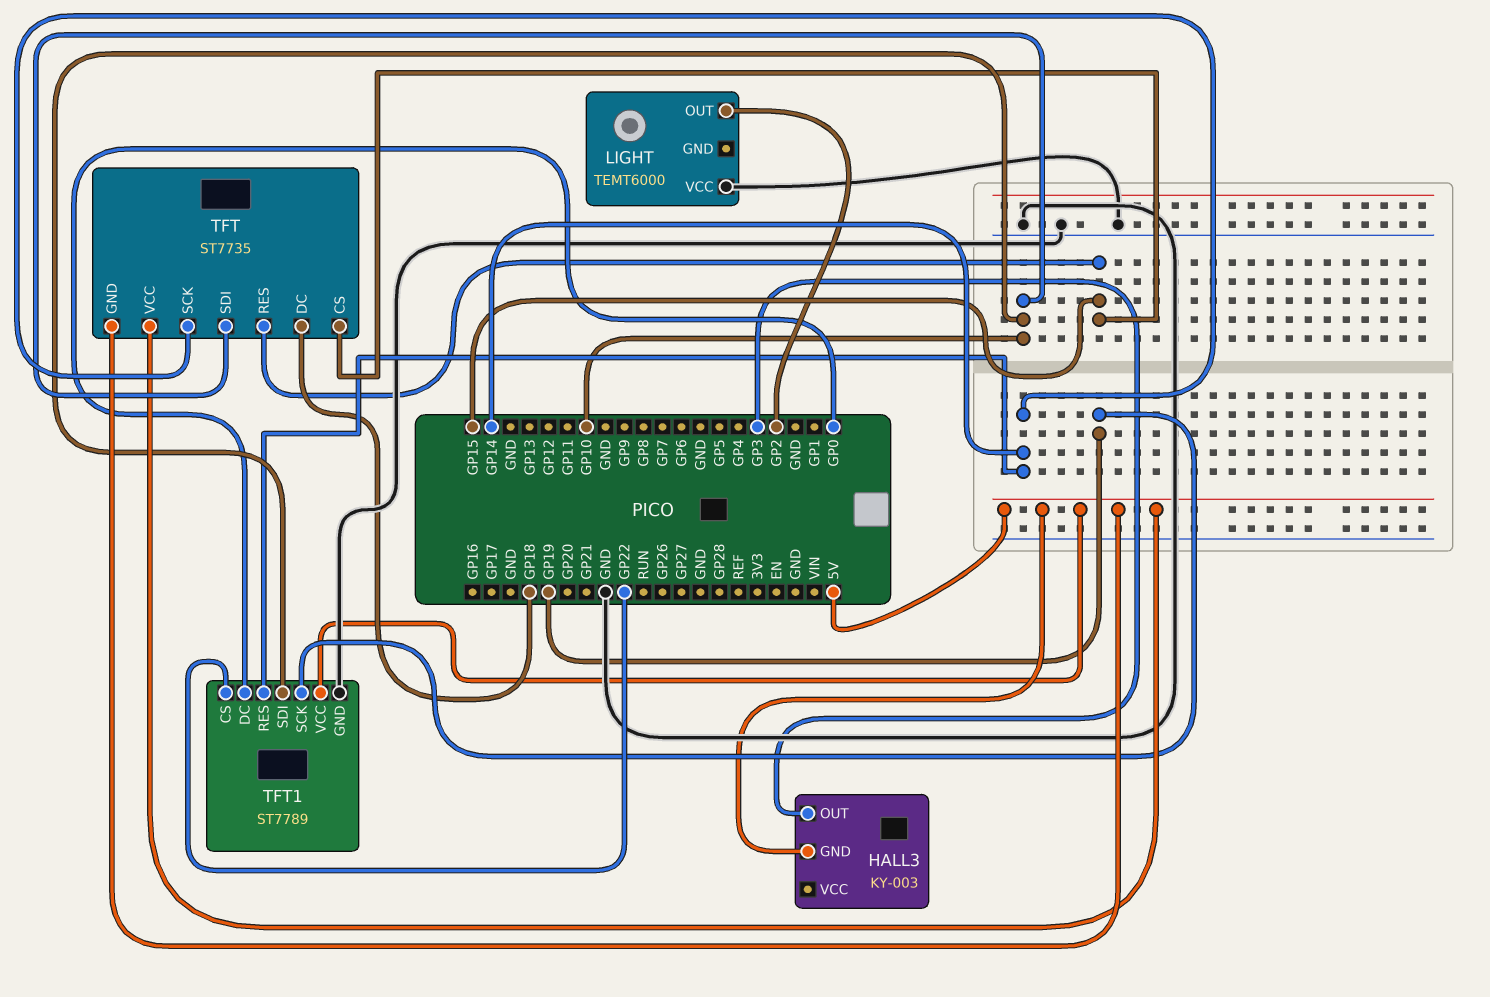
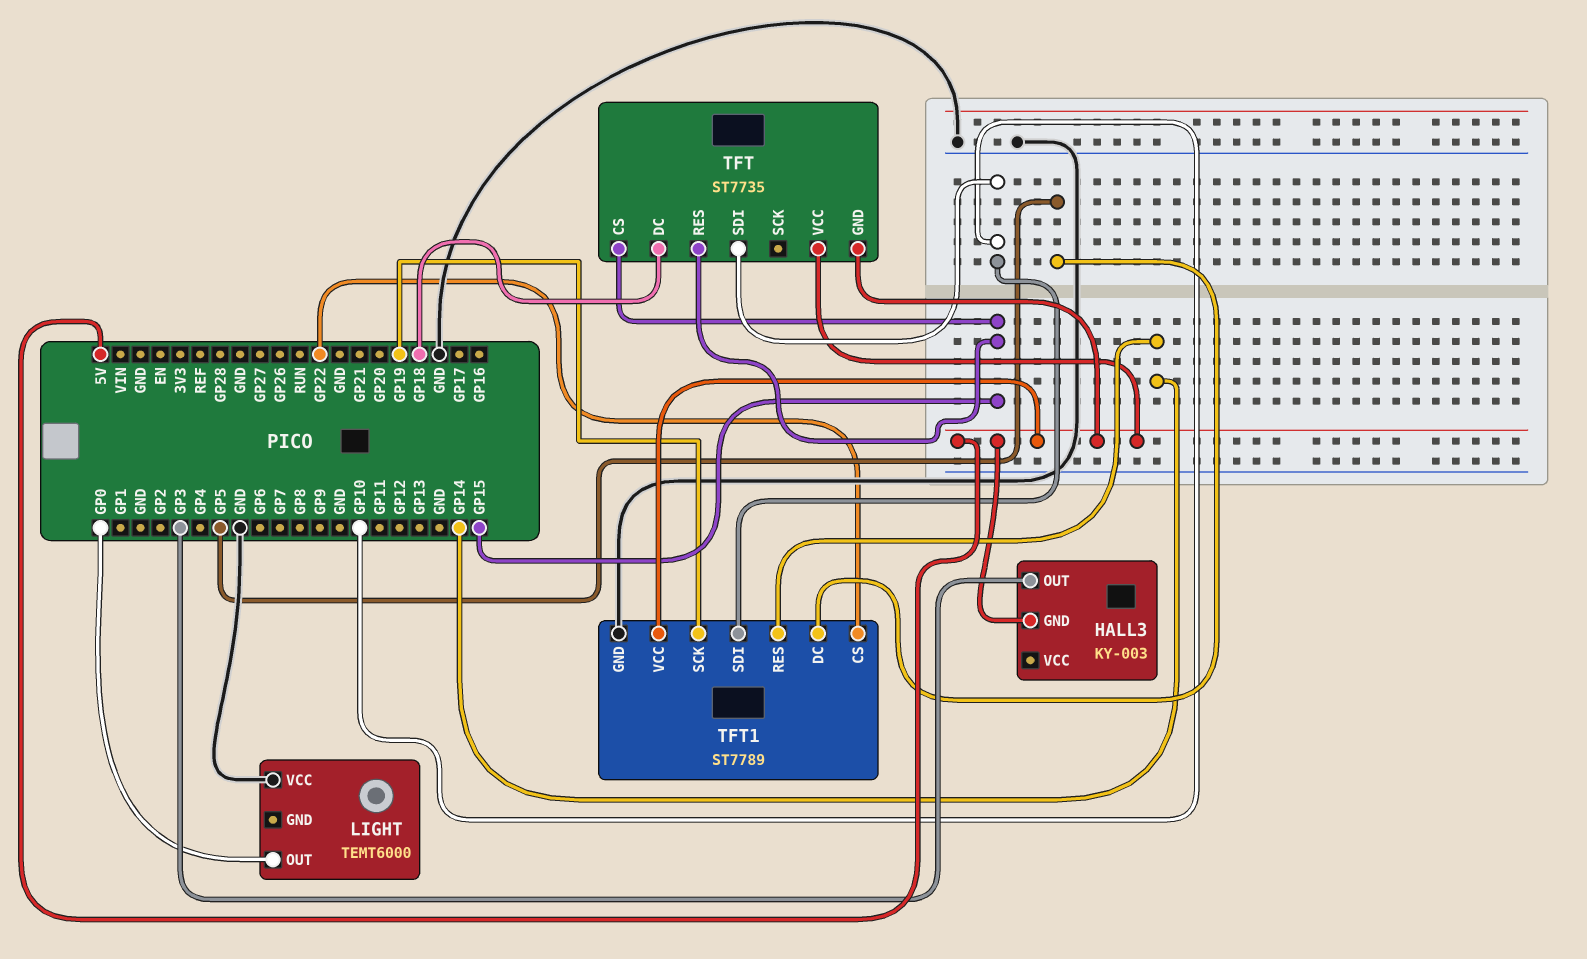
LIGHT pin OUT: GP2 -> GP0
TFT pin SCK: GP14 -> none
TFT1 pin DC: GP0 -> GP5

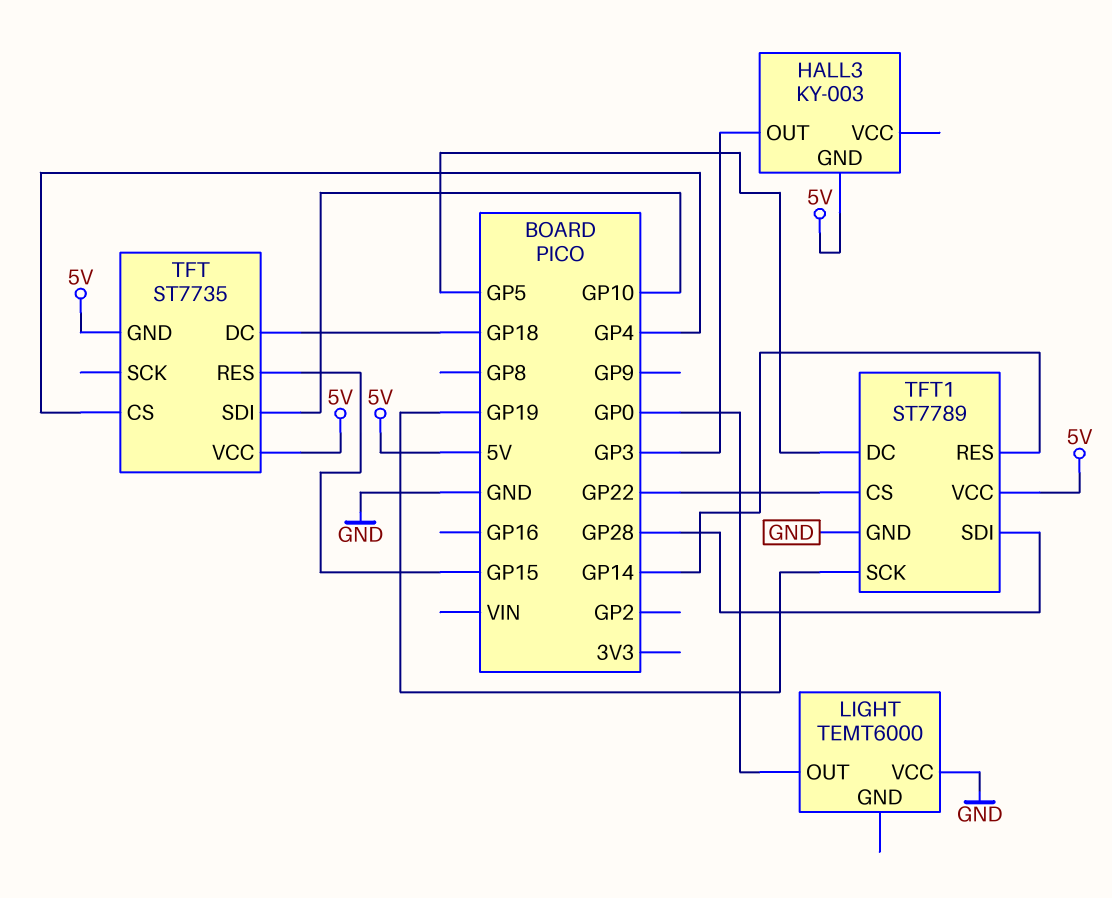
TFT pin CS: GP15 -> GP4
TFT1 pin SDI: GP10 -> GP28

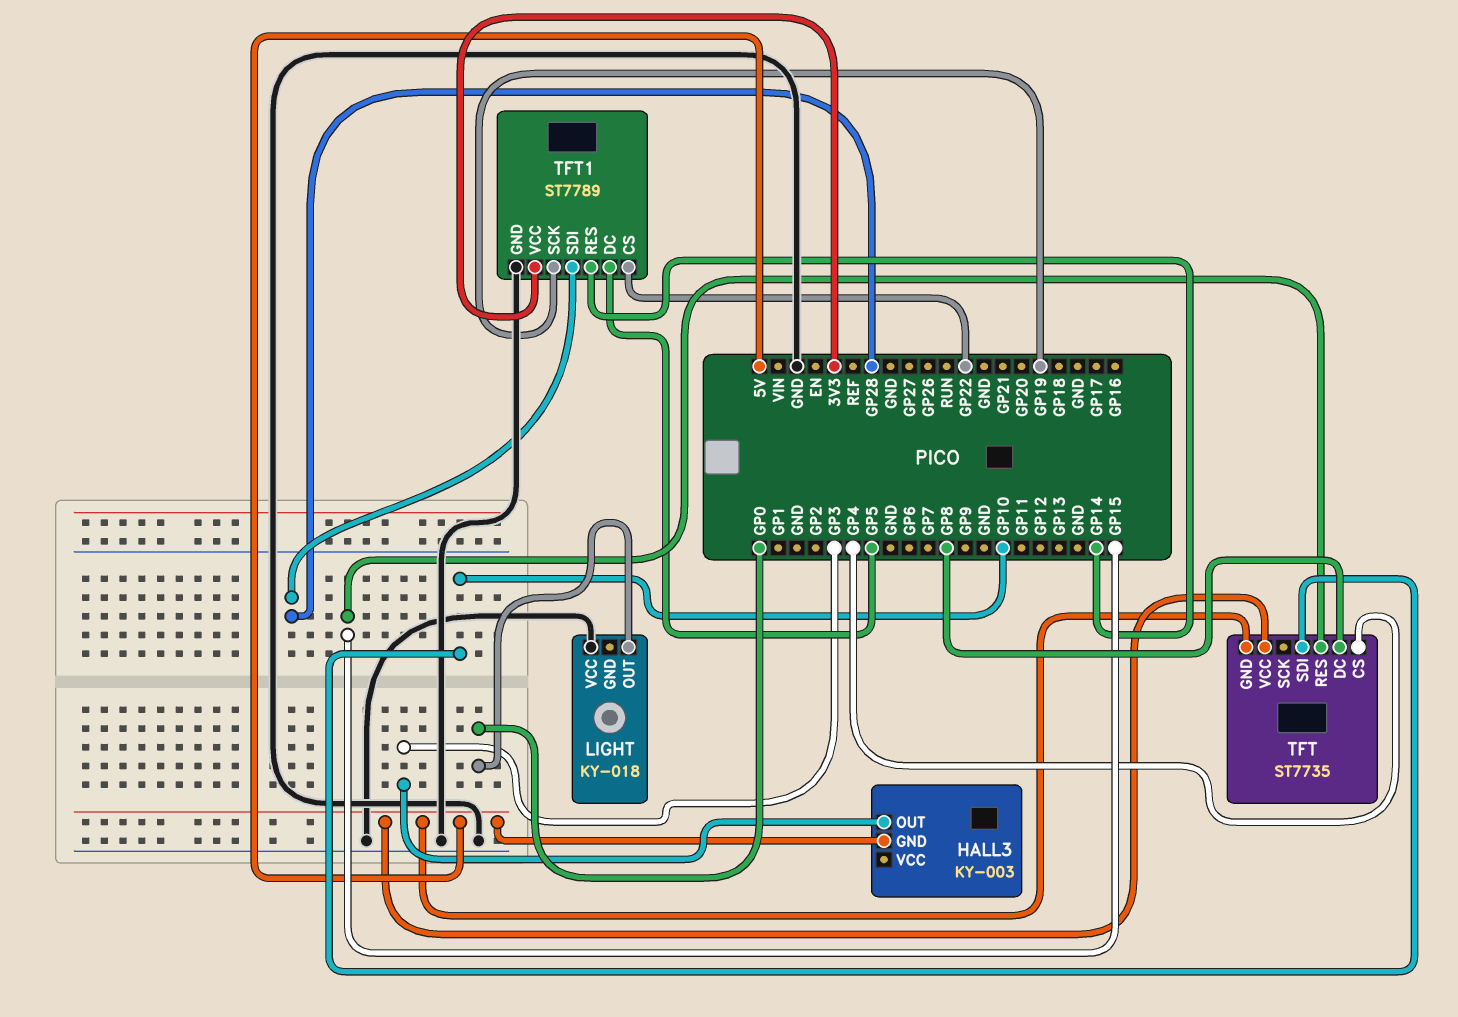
LIGHT: TEMT6000 -> KY-018
TFT pin DC: GP18 -> GP8
TFT1 pin VCC: 5V -> 3V3

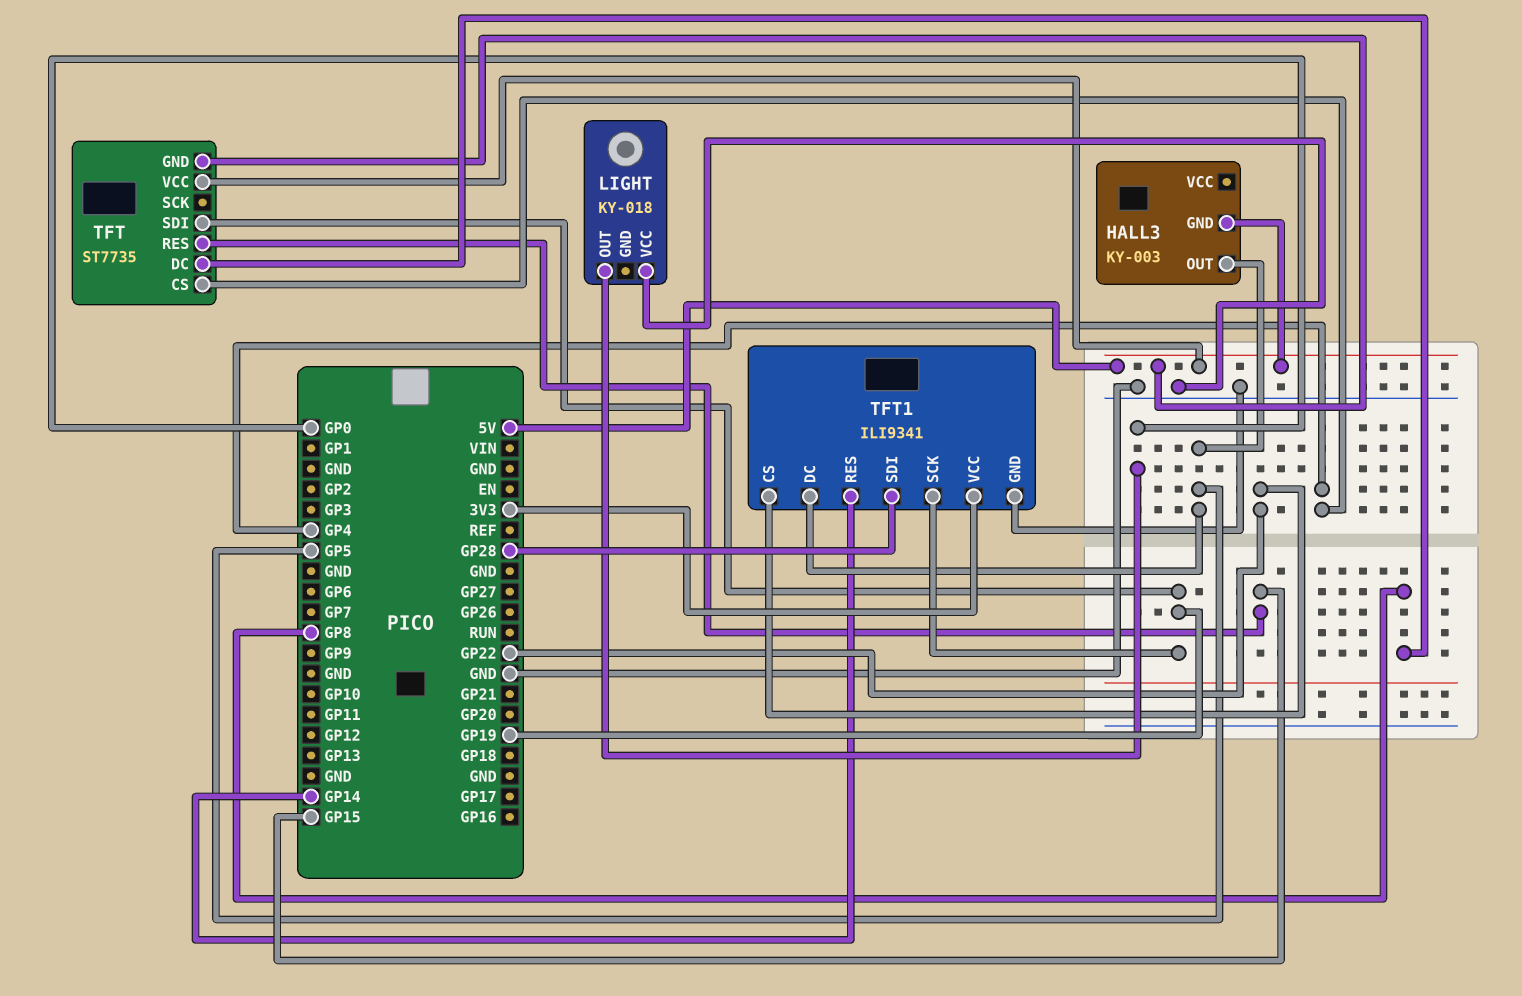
HALL3 pin OUT: GP3 -> GP5
TFT pin SDI: GP10 -> GP19
TFT1: ST7789 -> ILI9341

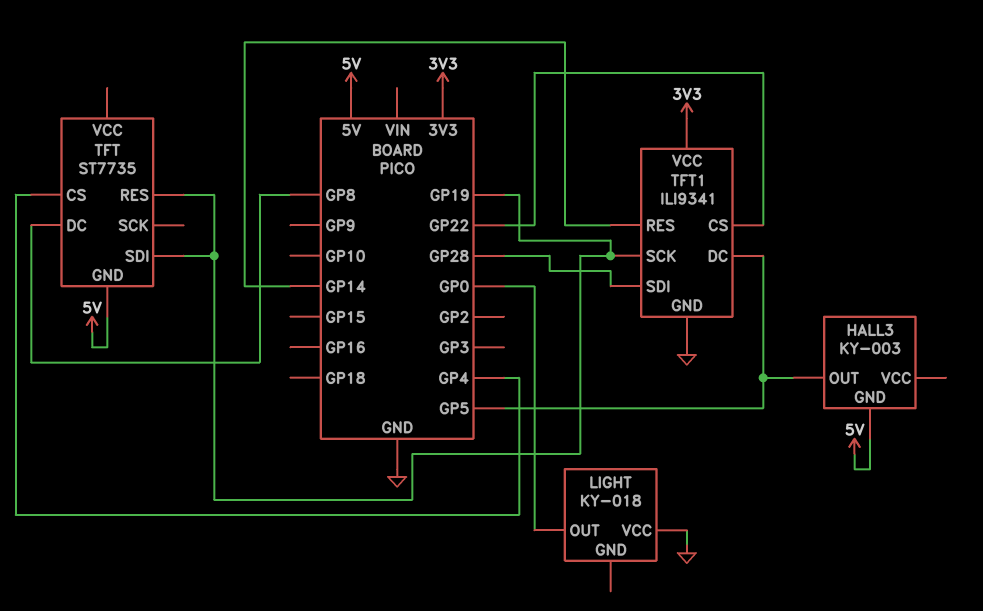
TFT pin RES: GP15 -> GP19
TFT pin VCC: 5V -> none

